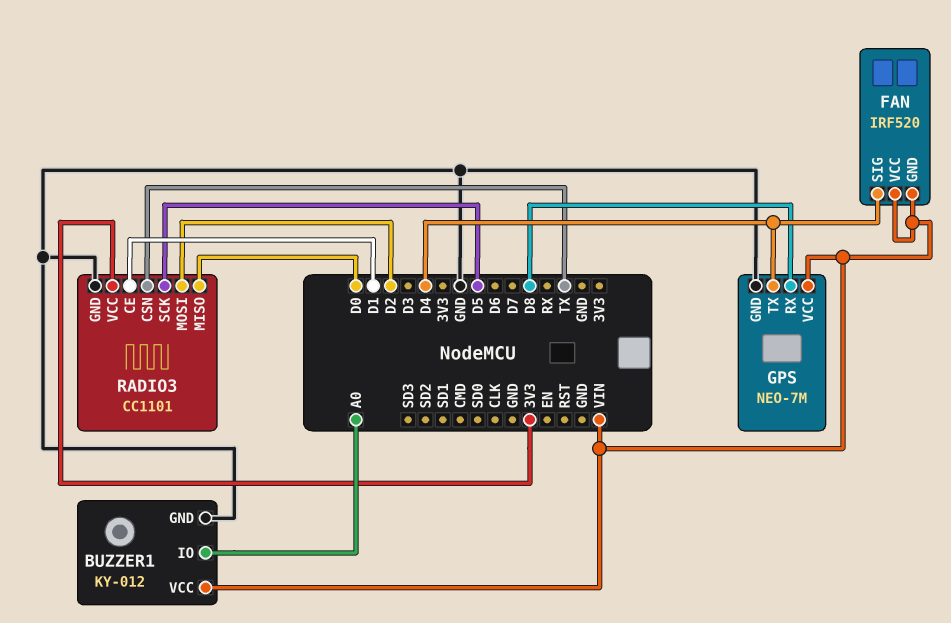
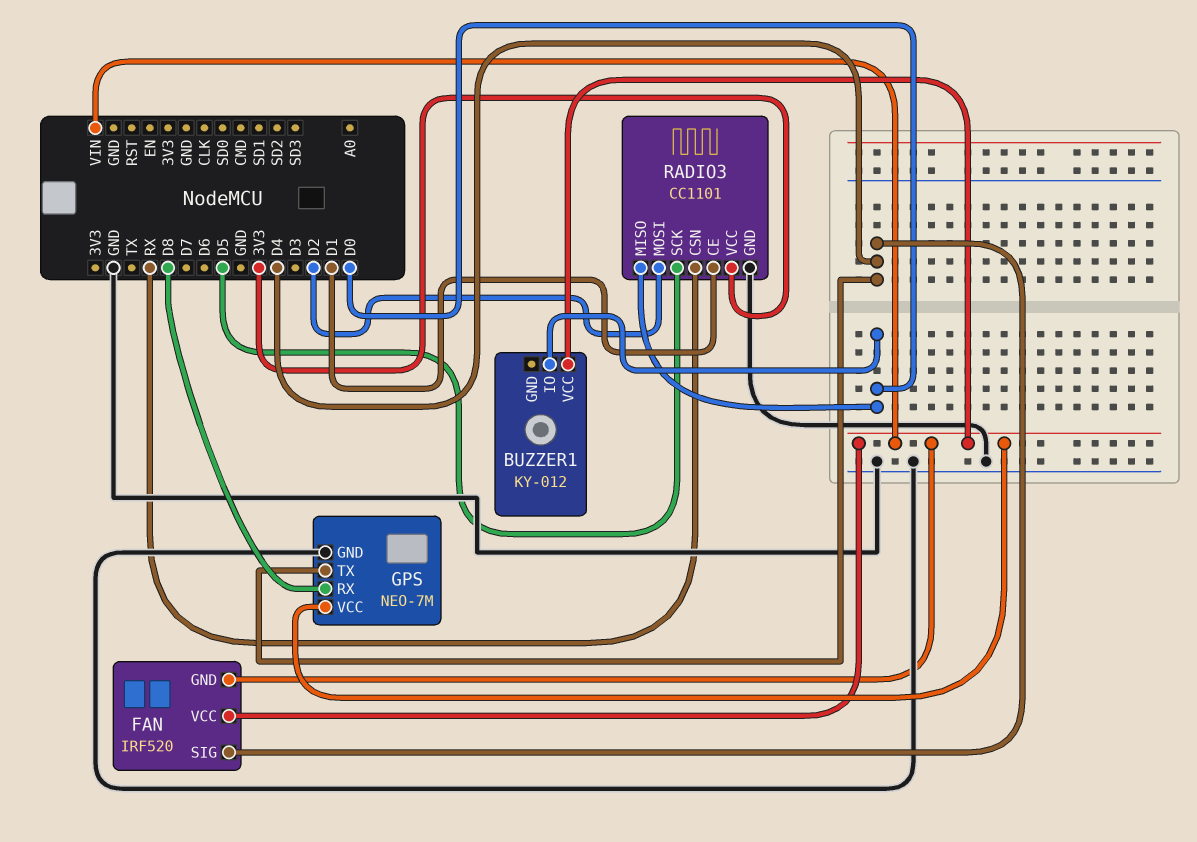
BUZZER1 pin GND: GND -> none
BUZZER1 pin IO: A0 -> D0
RADIO3 pin CSN: TX -> RX

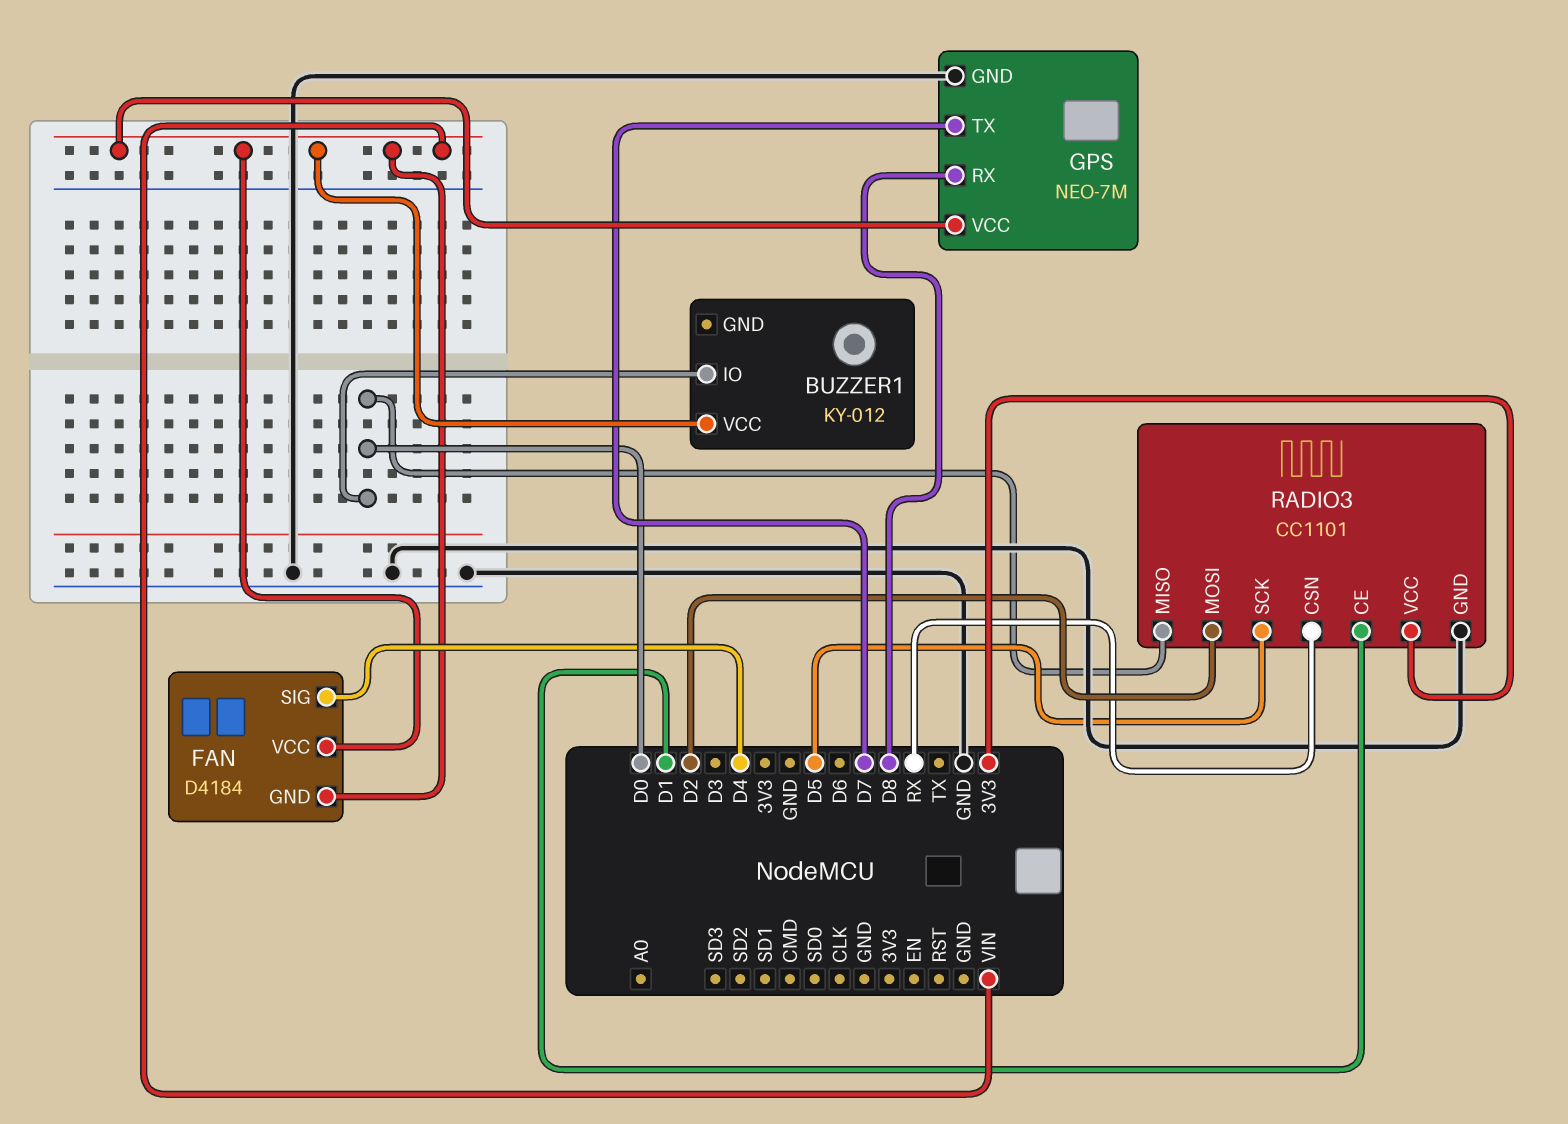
FAN: IRF520 -> D4184
GPS pin TX: D4 -> D7

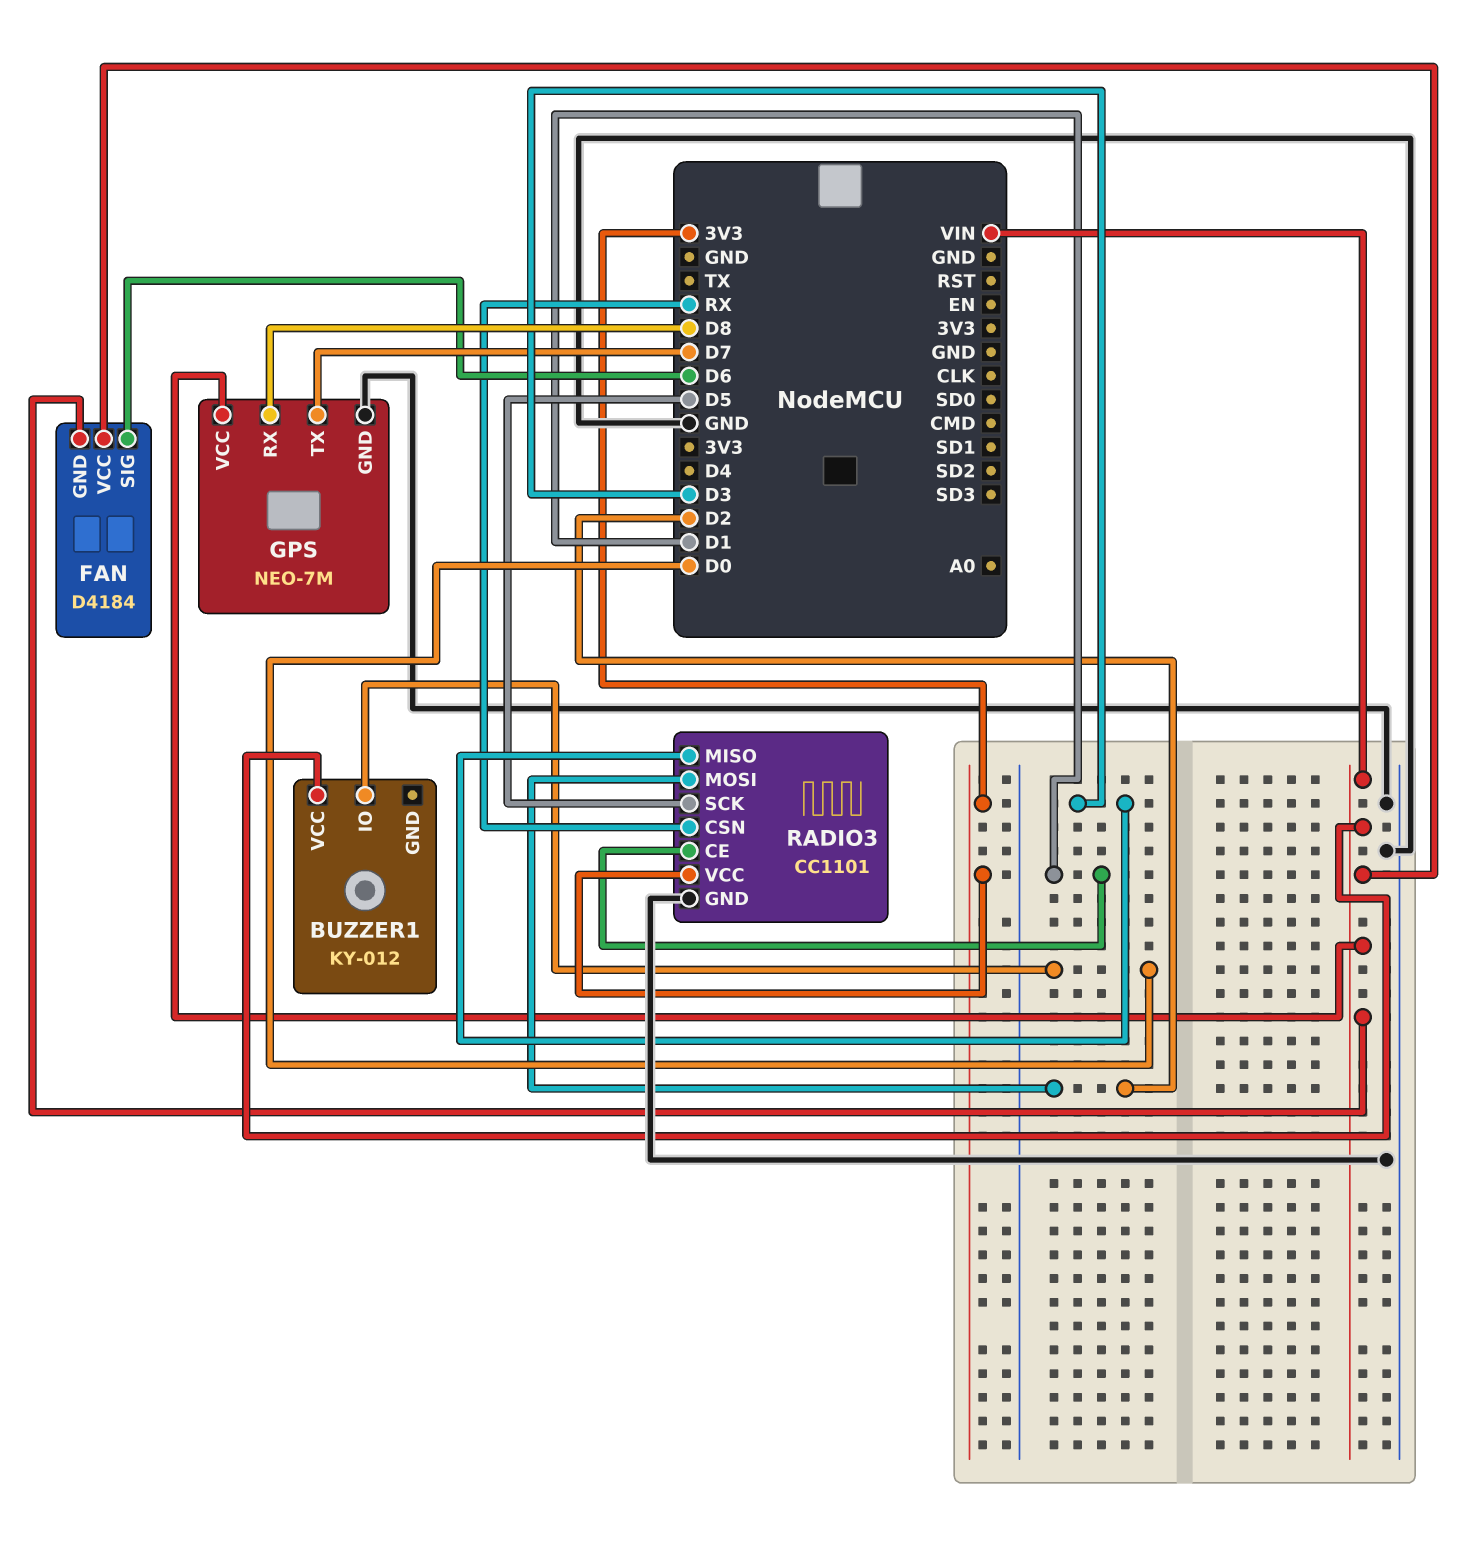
FAN pin SIG: D4 -> D6
RADIO3 pin MISO: D0 -> D3

